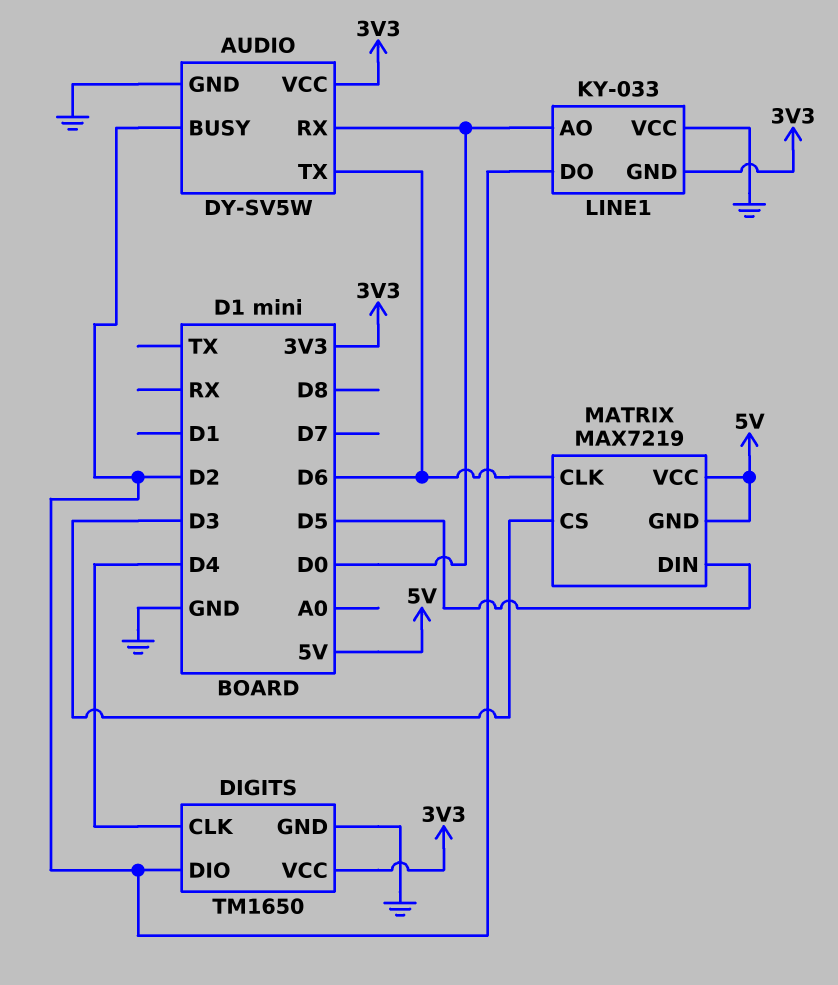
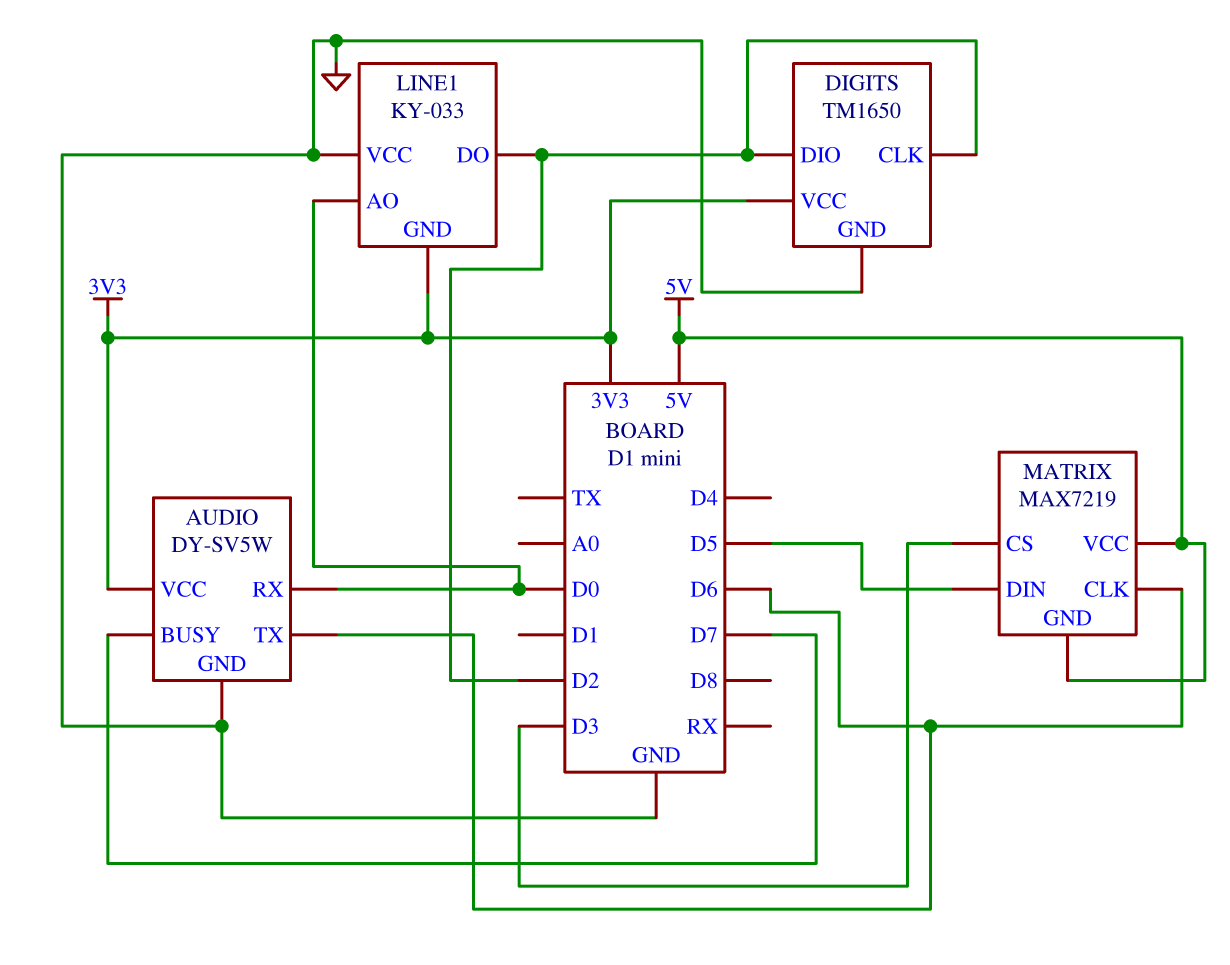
AUDIO pin BUSY: D2 -> D7
DIGITS pin CLK: D4 -> D2

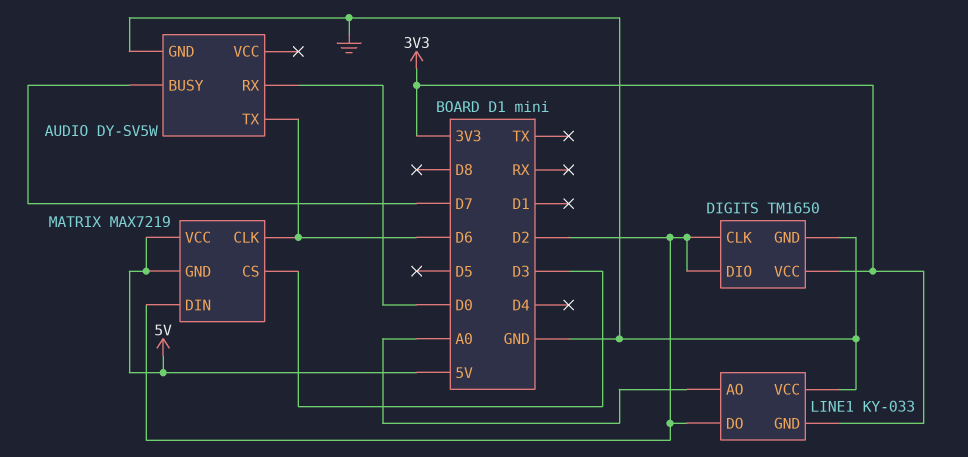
AUDIO pin VCC: 3V3 -> none
LINE1 pin AO: D0 -> A0
MATRIX pin DIN: D5 -> D2

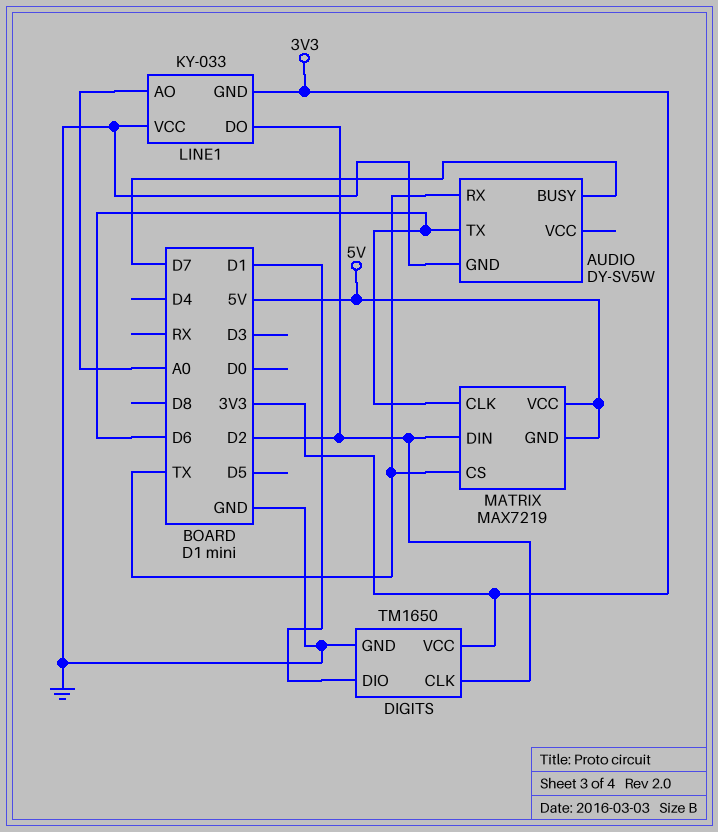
AUDIO pin RX: D0 -> TX
DIGITS pin DIO: D2 -> D1
MATRIX pin CS: D3 -> TX

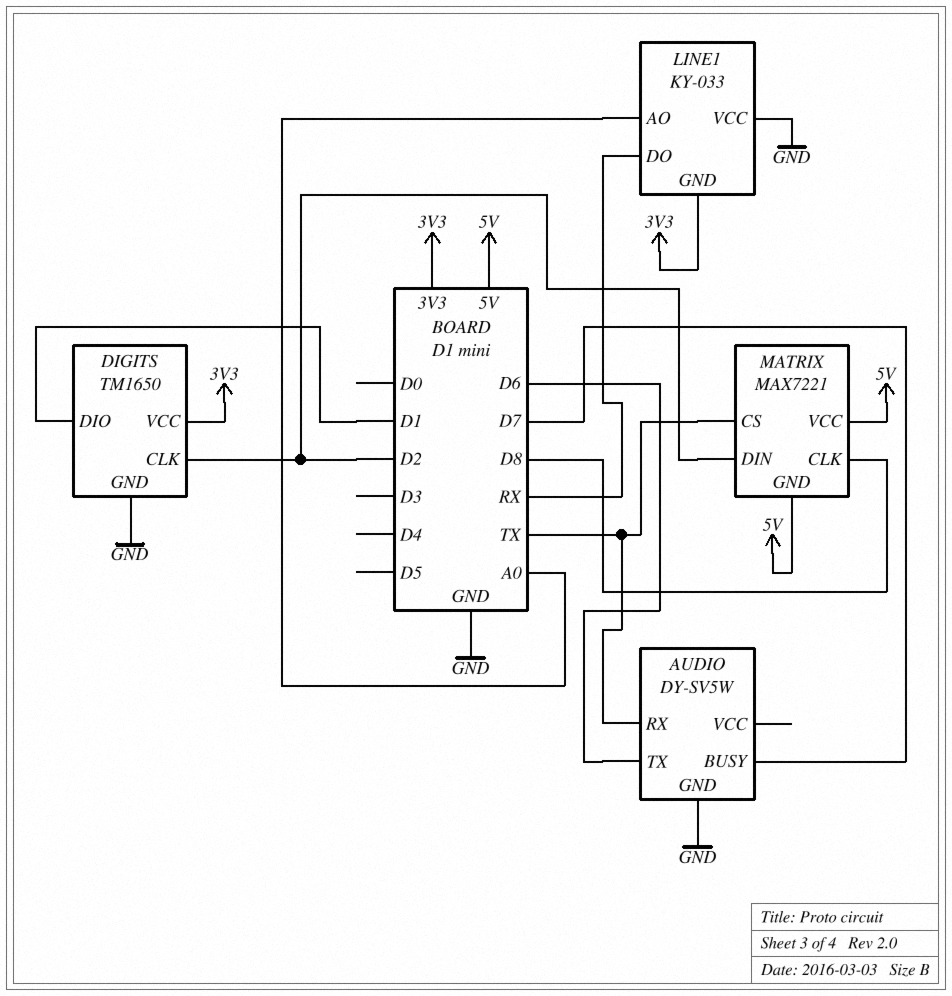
LINE1 pin DO: D2 -> RX
MATRIX: MAX7219 -> MAX7221
MATRIX pin CLK: D6 -> D8

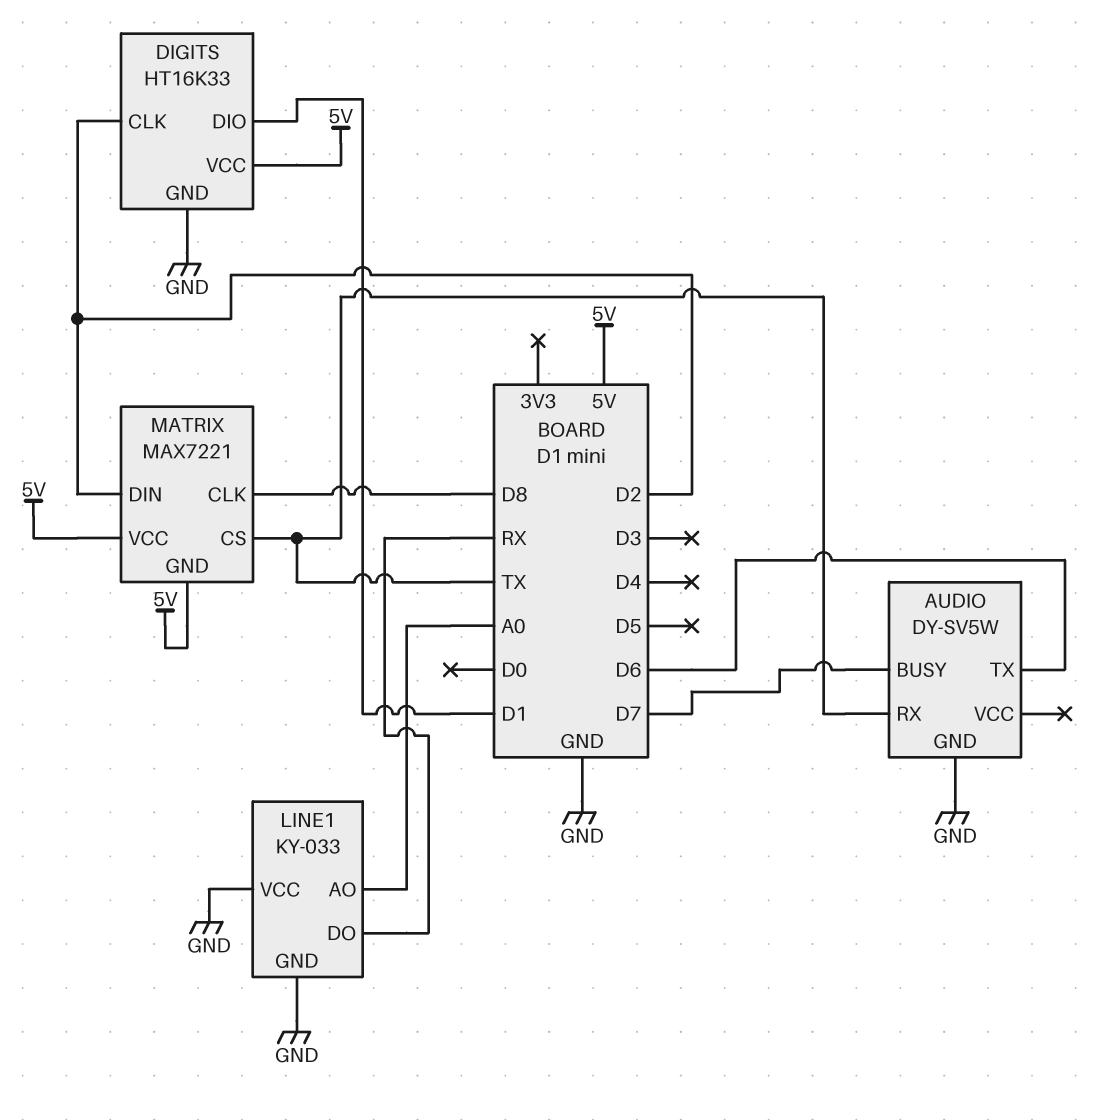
DIGITS: TM1650 -> HT16K33
DIGITS pin VCC: 3V3 -> 5V
LINE1 pin GND: 3V3 -> GND

